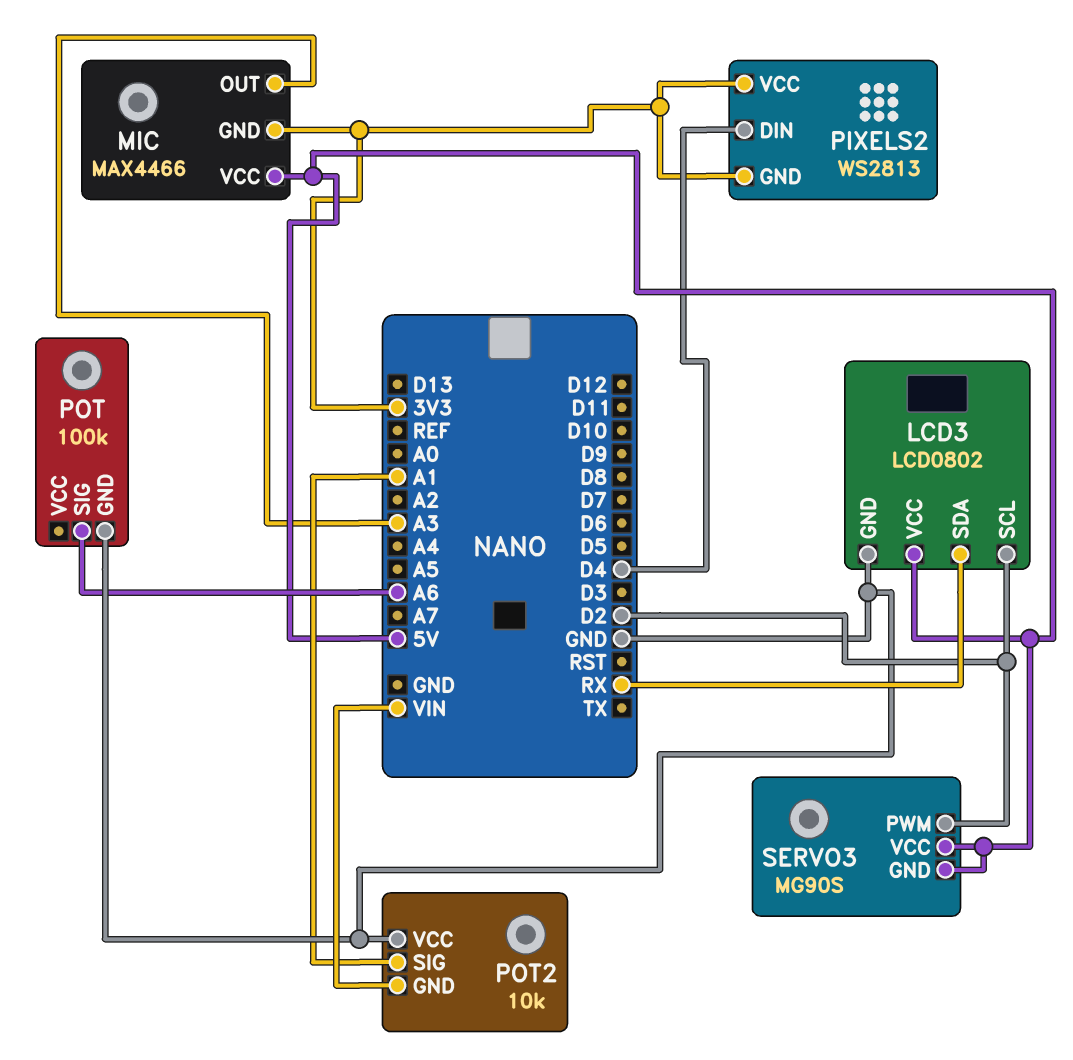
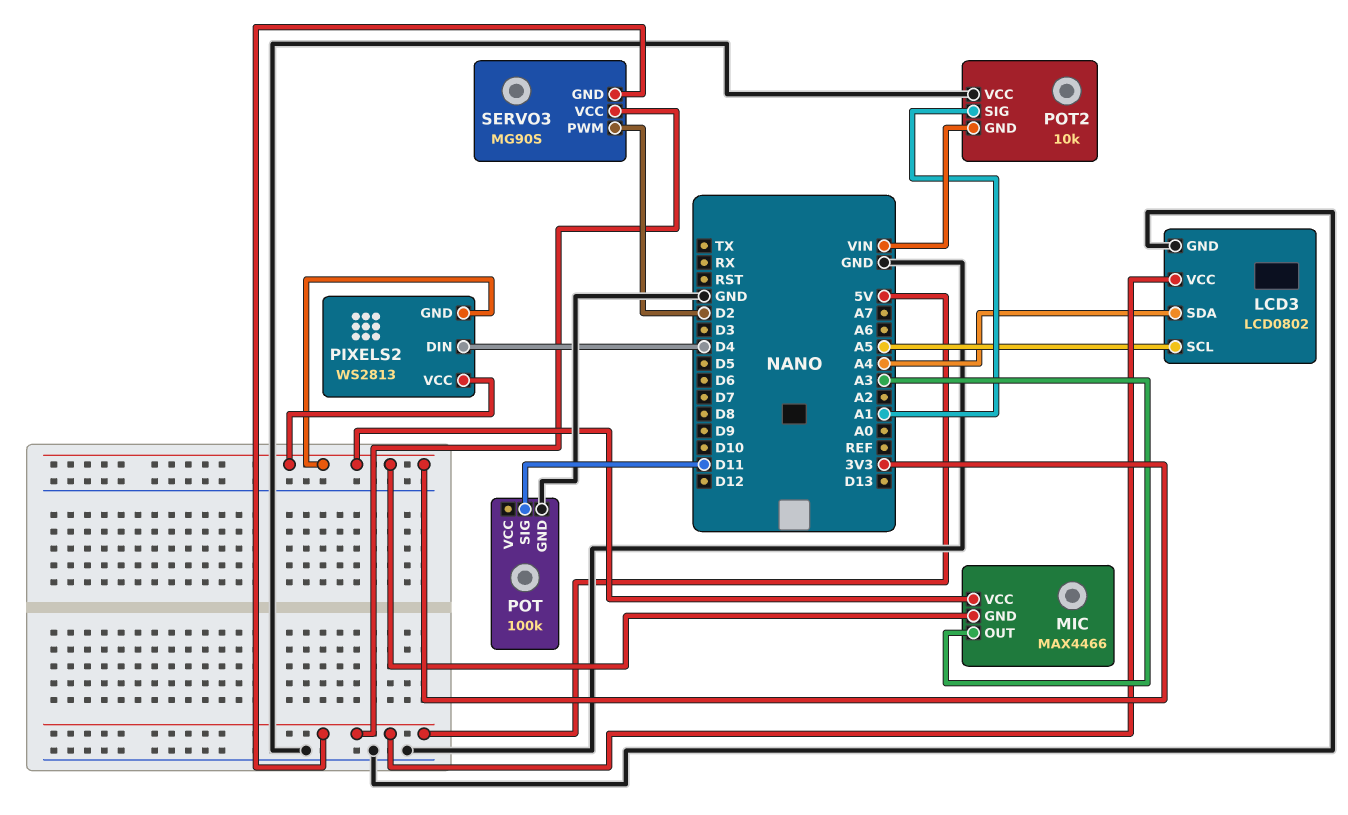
LCD3 pin SCL: D2 -> A5
LCD3 pin SDA: RX -> A4
MIC pin VCC: 5V -> 3V3
POT pin SIG: A6 -> D11

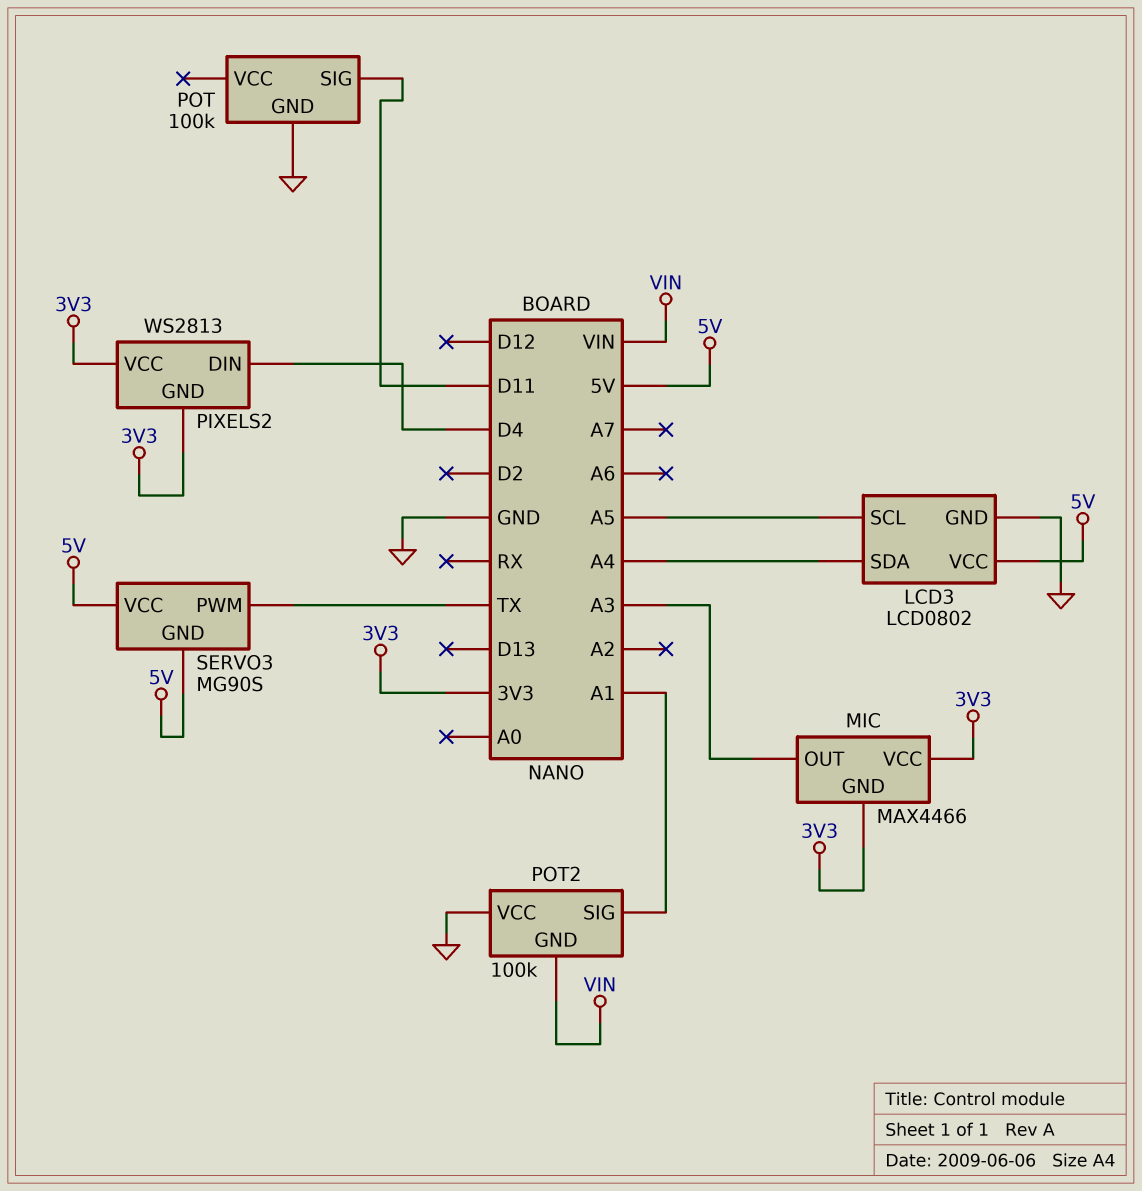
POT2: 10k -> 100k
SERVO3 pin PWM: D2 -> TX

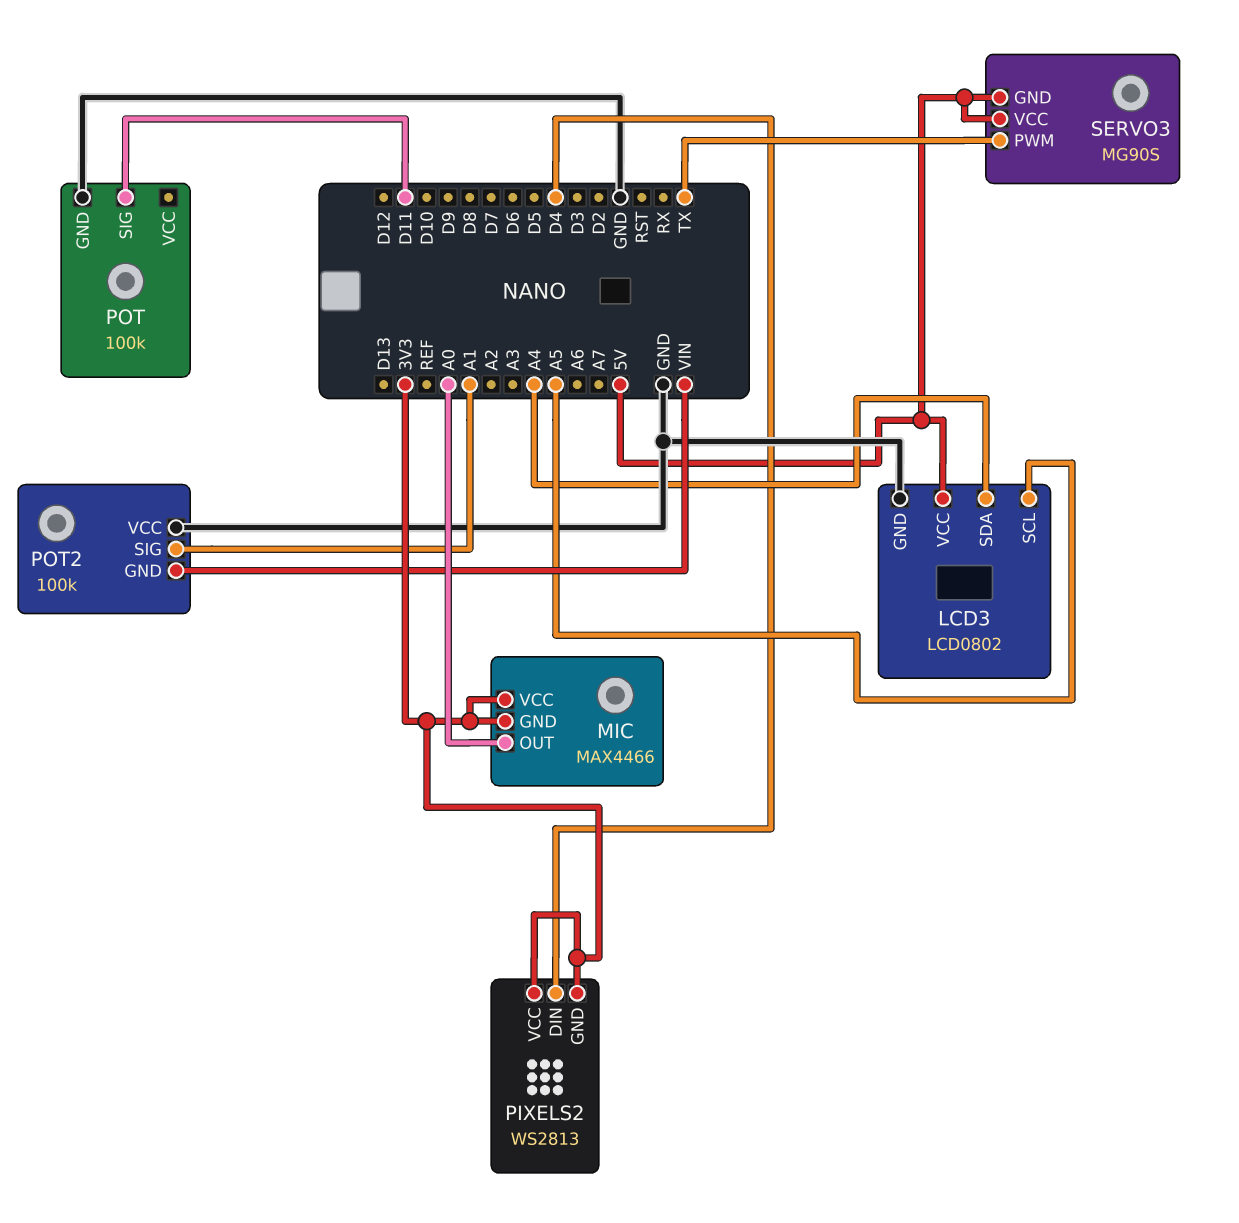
MIC pin OUT: A3 -> A0

